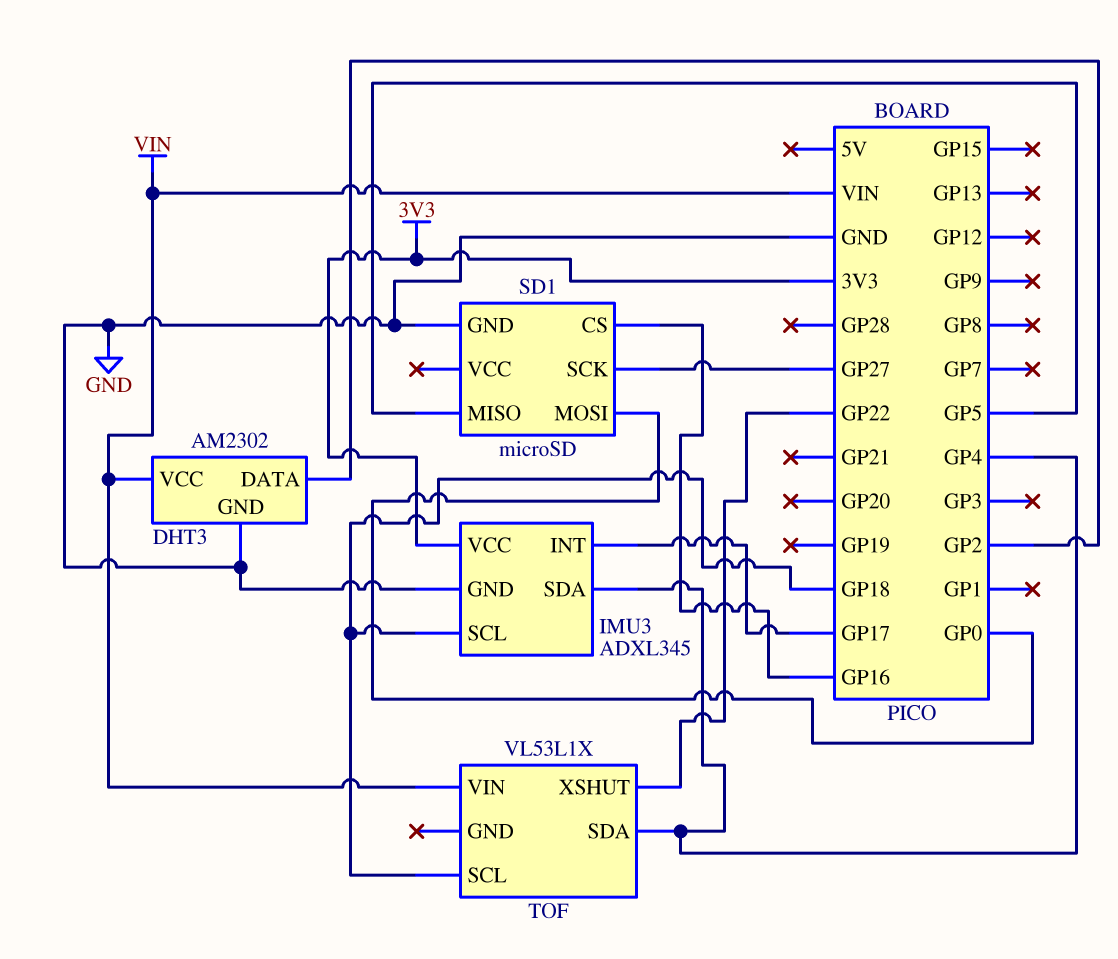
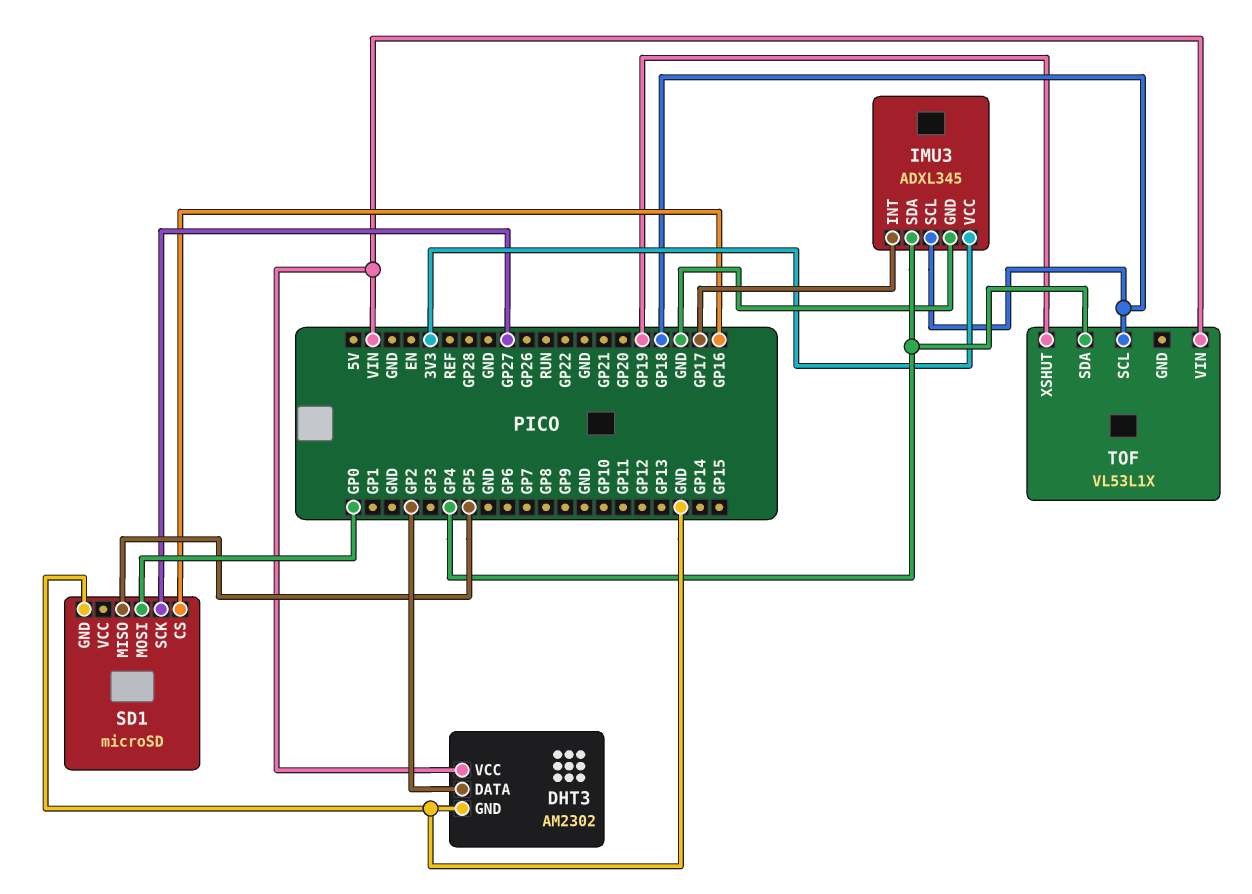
TOF pin XSHUT: GP22 -> GP19

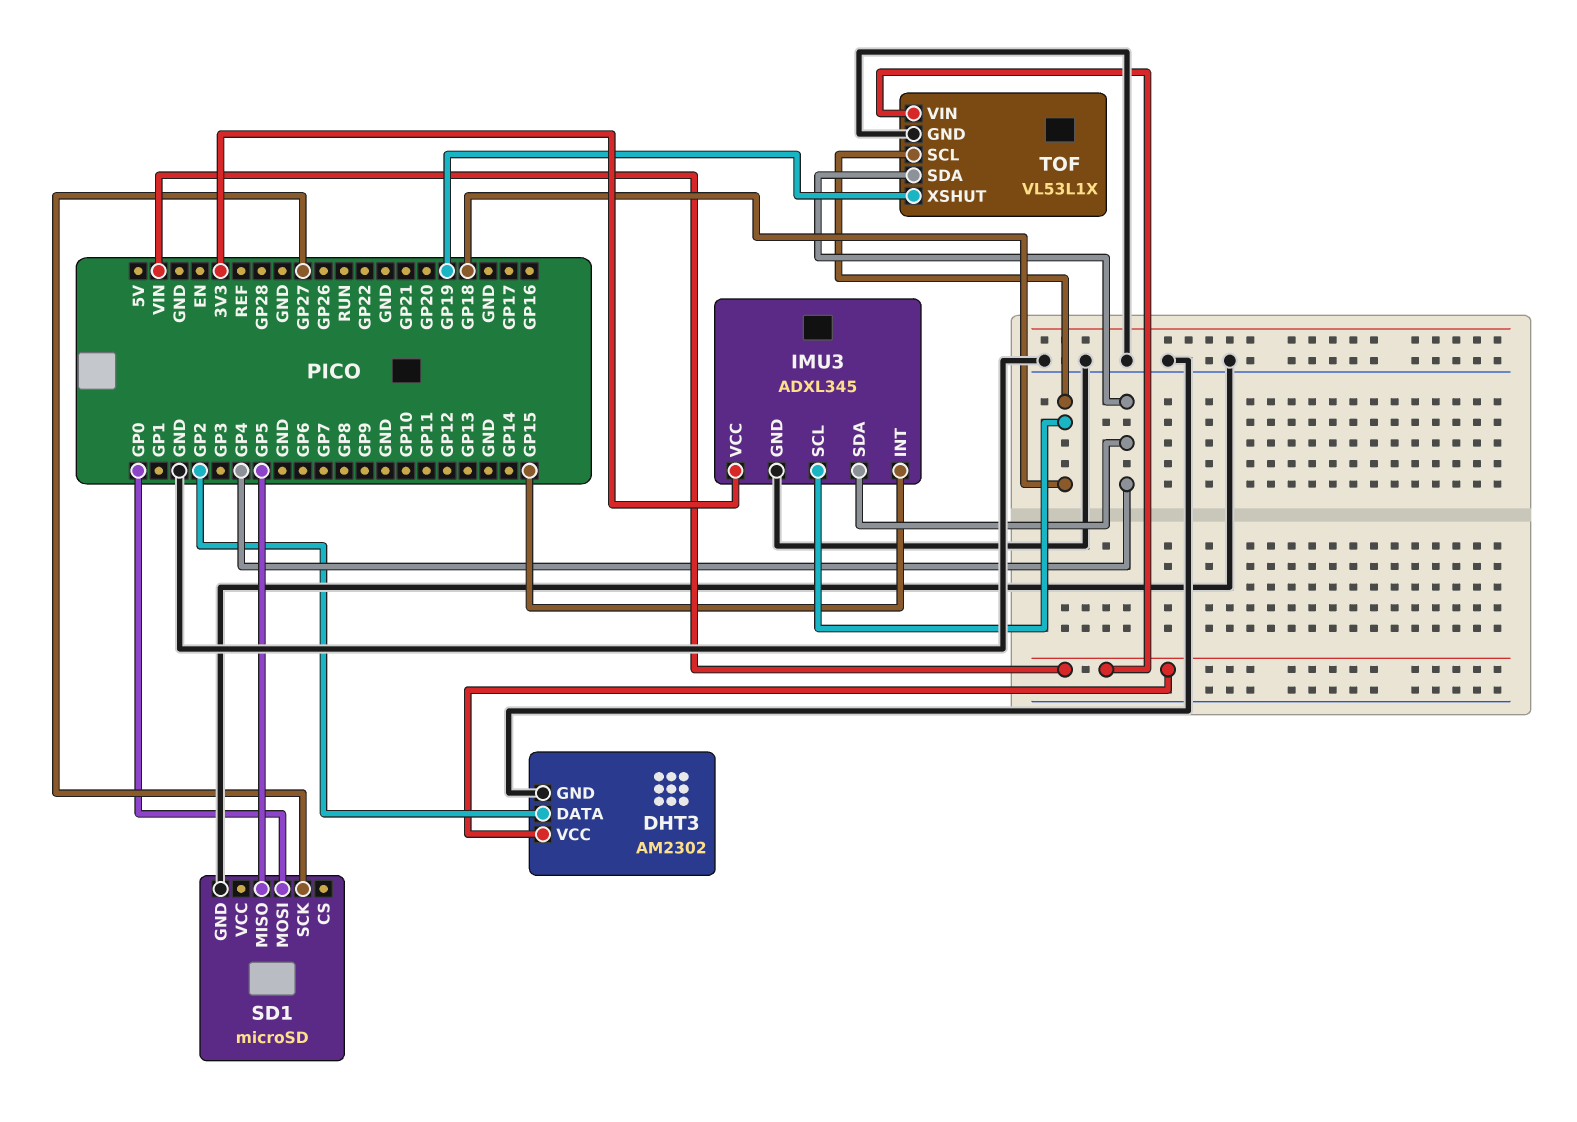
IMU3 pin INT: GP17 -> GP15
SD1 pin CS: GP16 -> none
TOF pin GND: none -> GND

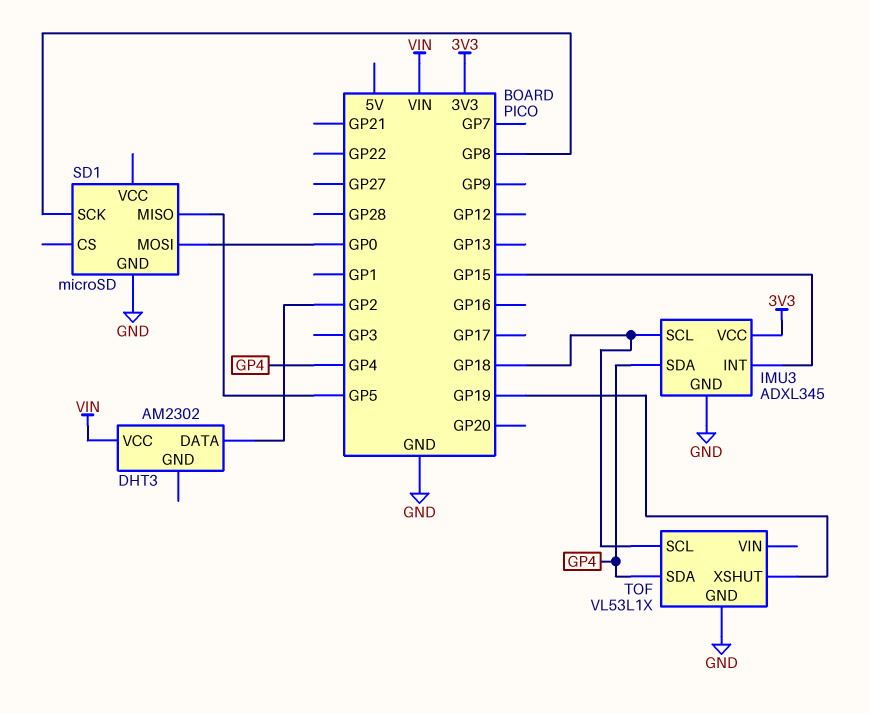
DHT3 pin GND: GND -> none
SD1 pin SCK: GP27 -> GP8
TOF pin VIN: VIN -> none

